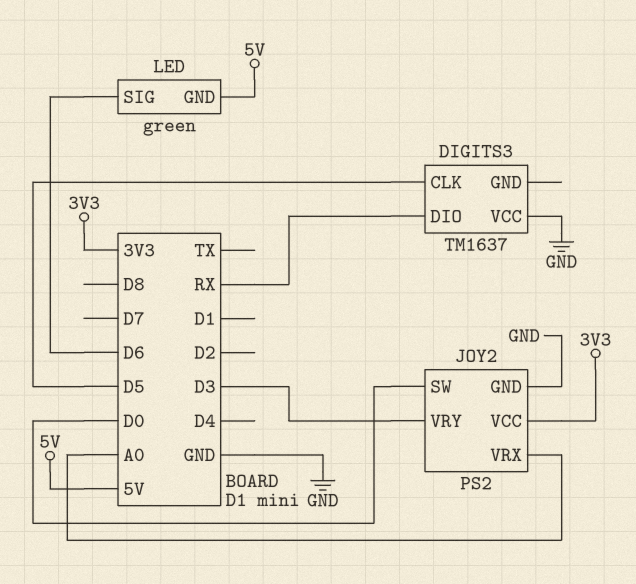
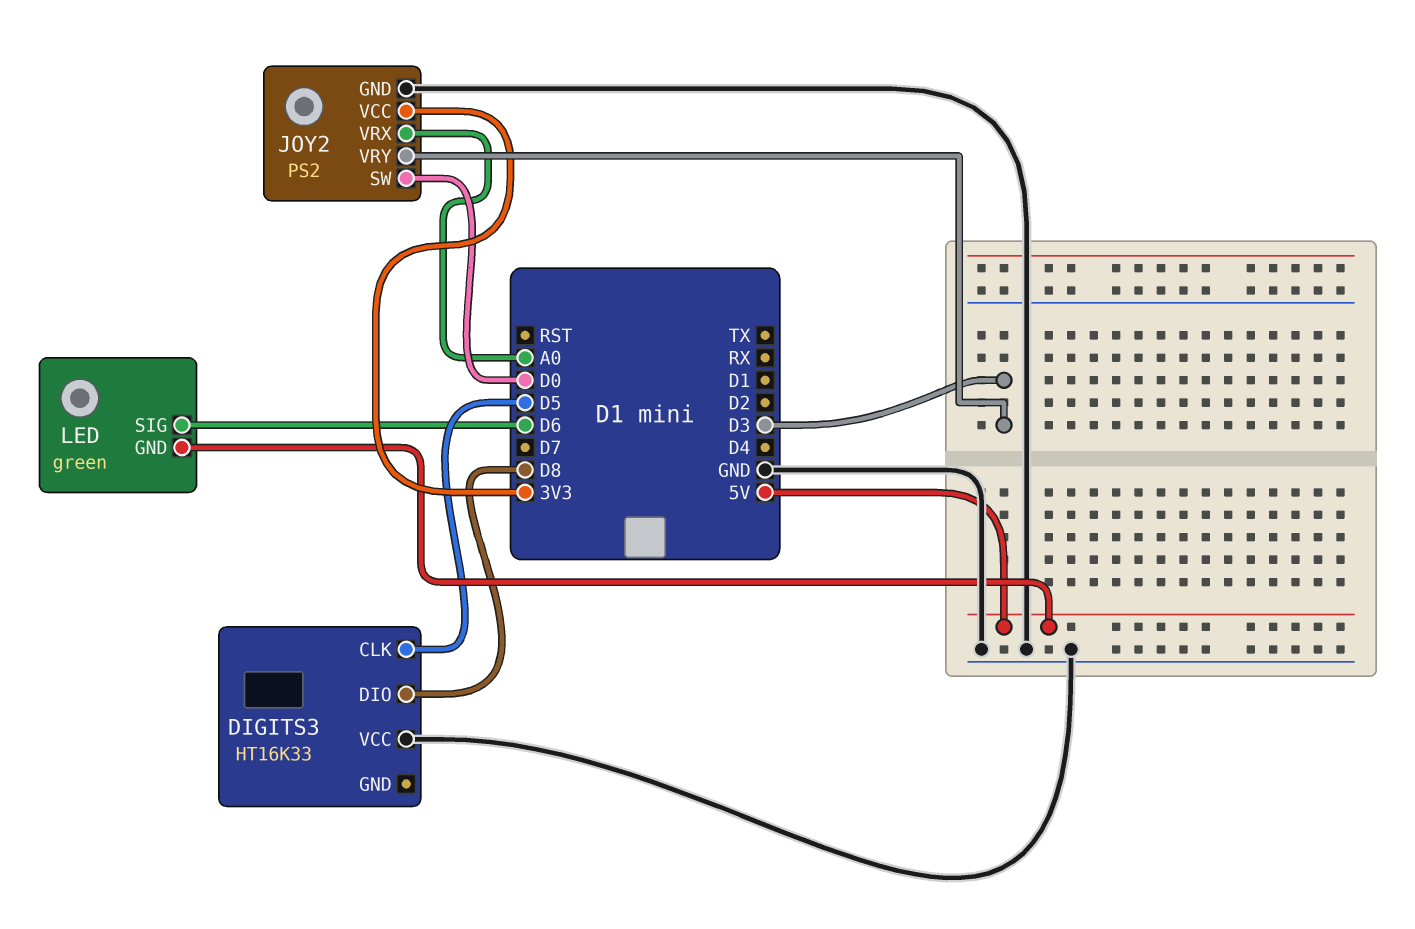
DIGITS3: TM1637 -> HT16K33
DIGITS3 pin DIO: RX -> D8

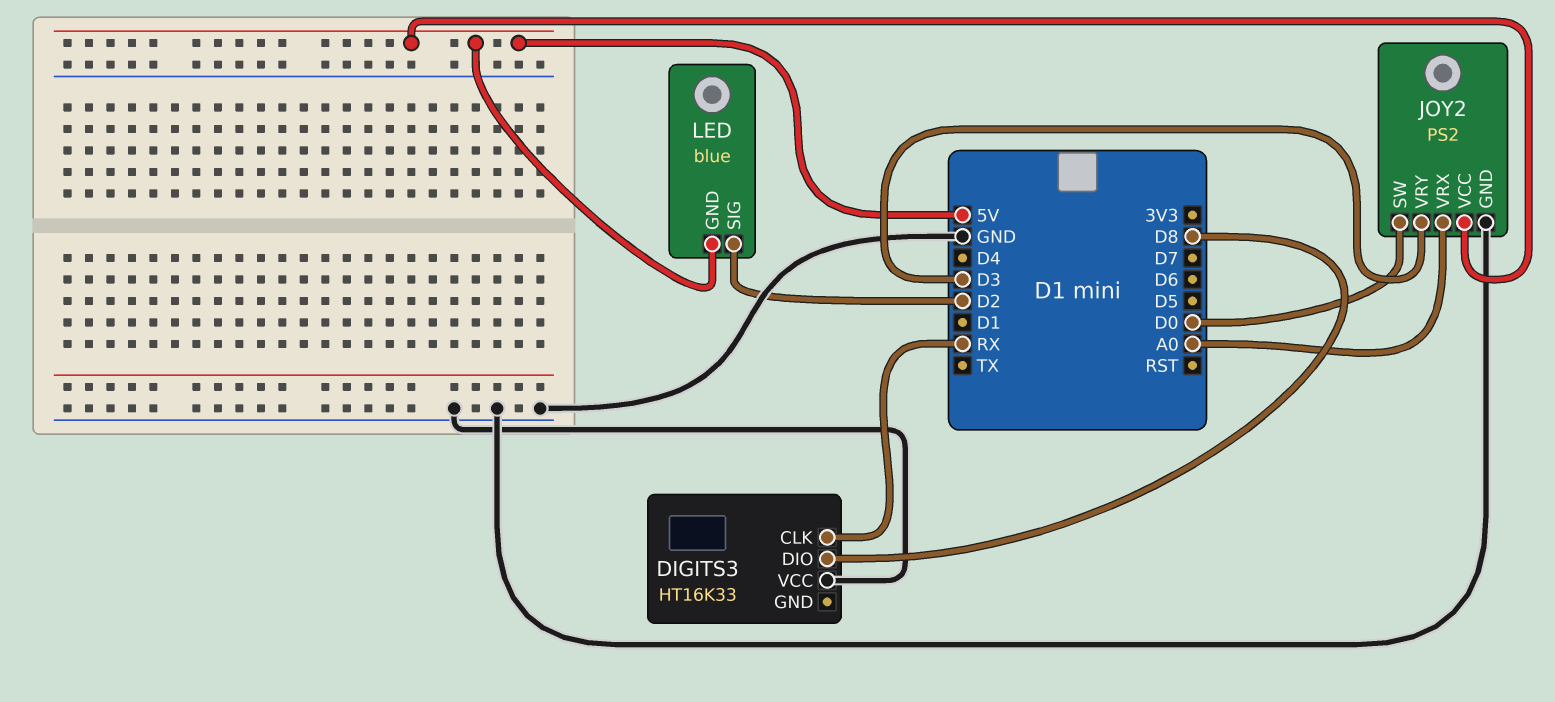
DIGITS3 pin CLK: D5 -> RX
JOY2 pin VCC: 3V3 -> 5V
LED: green -> blue
LED pin SIG: D6 -> D2

